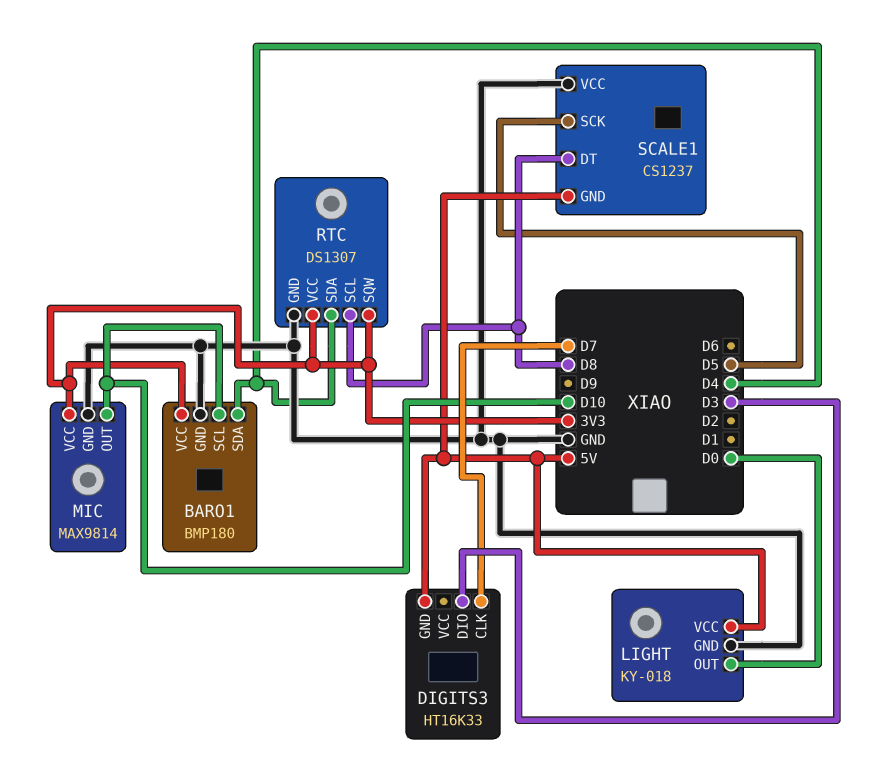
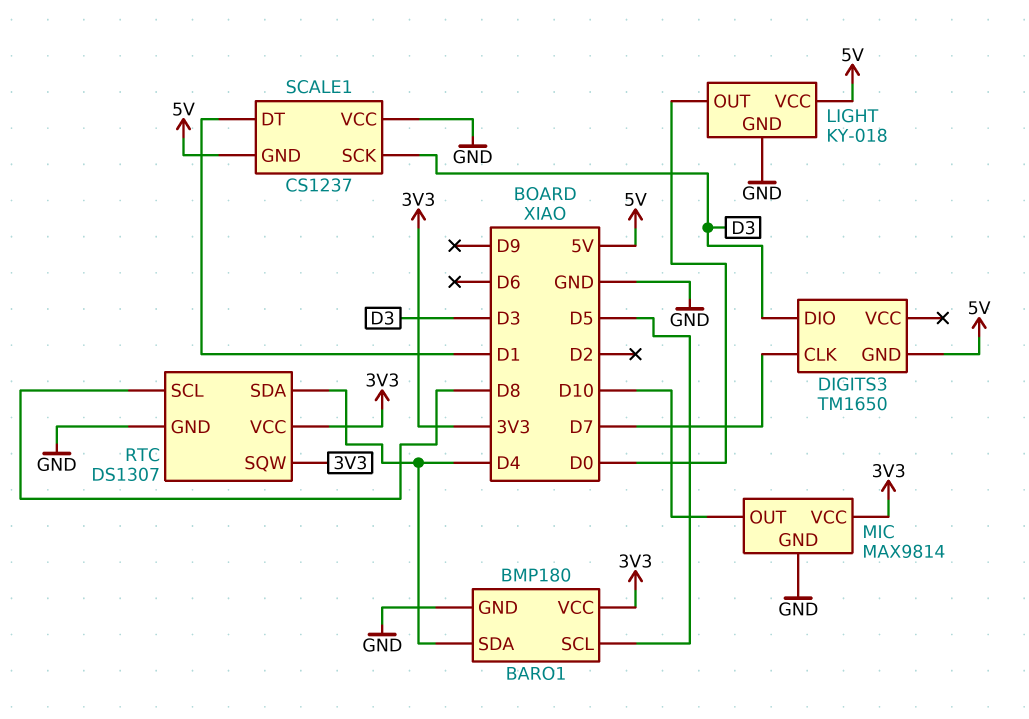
BARO1 pin SCL: D10 -> D5
DIGITS3: HT16K33 -> TM1650
SCALE1 pin DT: D8 -> D1
SCALE1 pin SCK: D5 -> D3

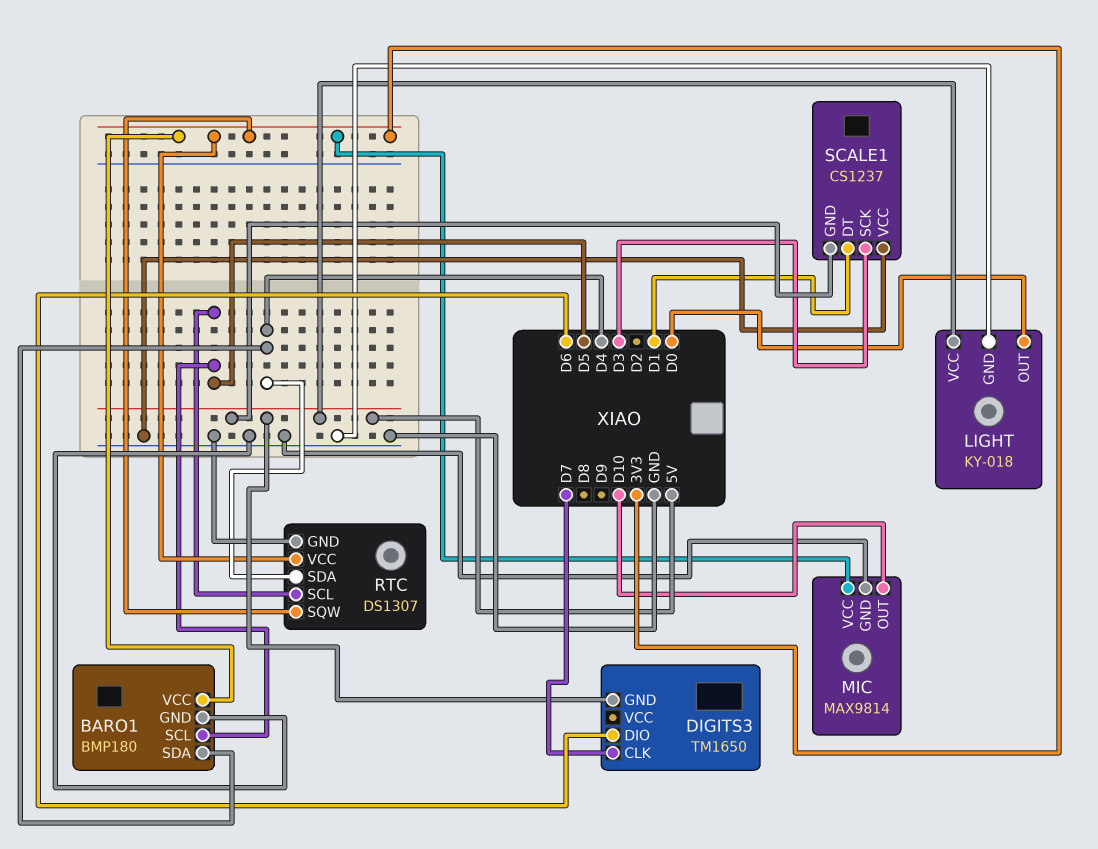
DIGITS3 pin DIO: D3 -> D6
RTC pin SCL: D8 -> D5

